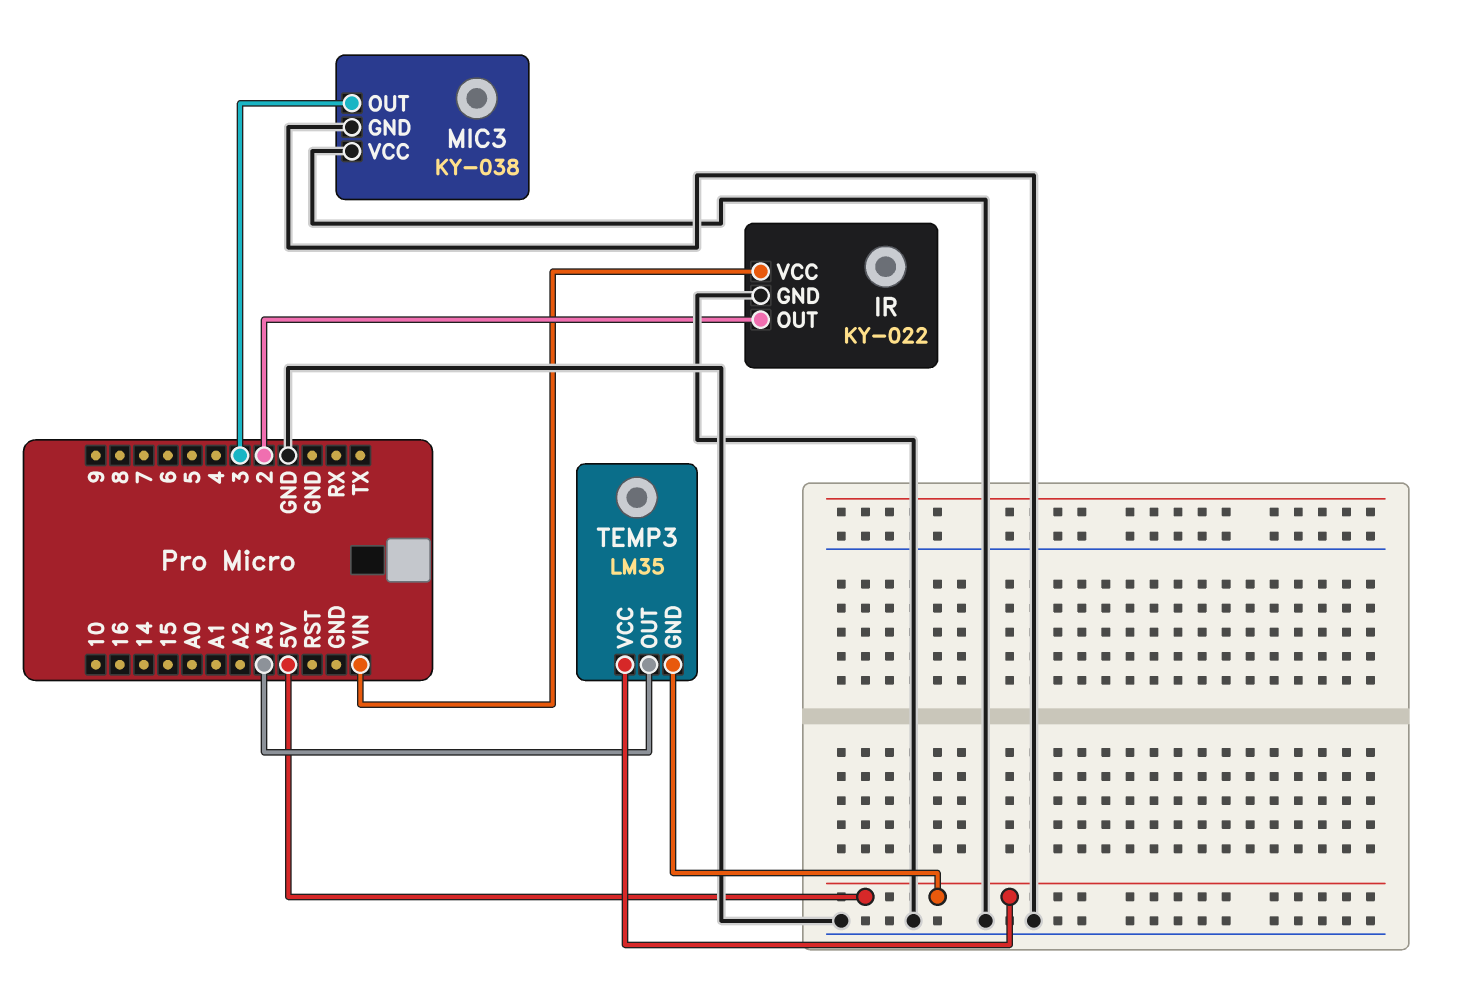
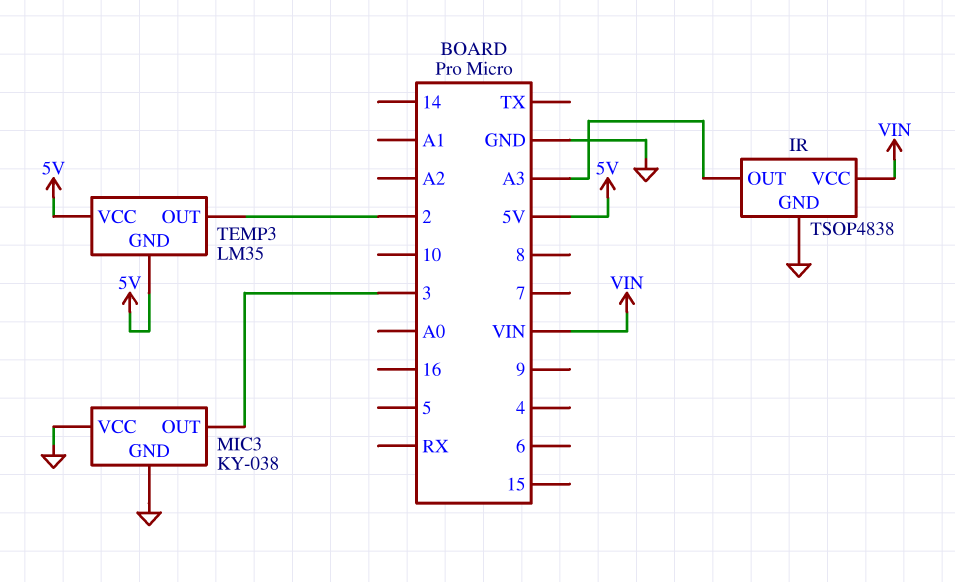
IR: KY-022 -> TSOP4838
IR pin OUT: 2 -> A3
TEMP3 pin OUT: A3 -> 2

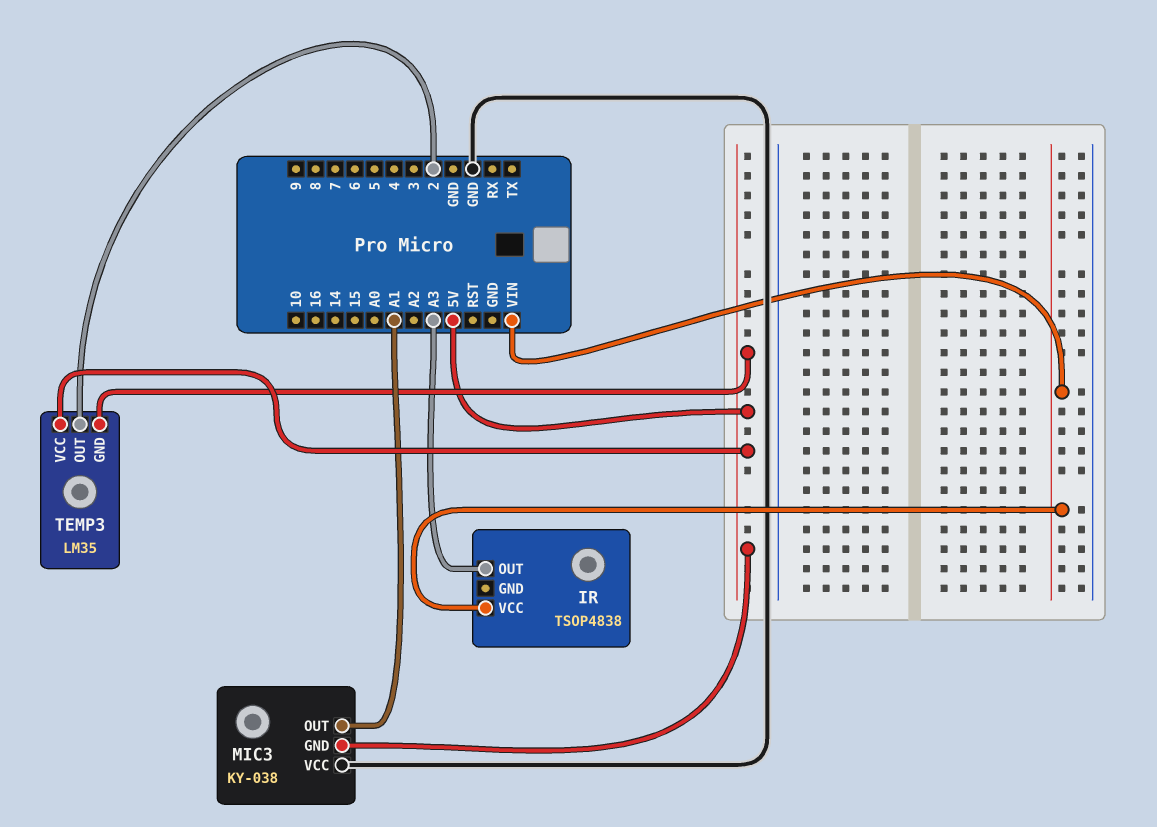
IR pin GND: GND -> none
MIC3 pin GND: GND -> 5V
MIC3 pin OUT: 3 -> A1

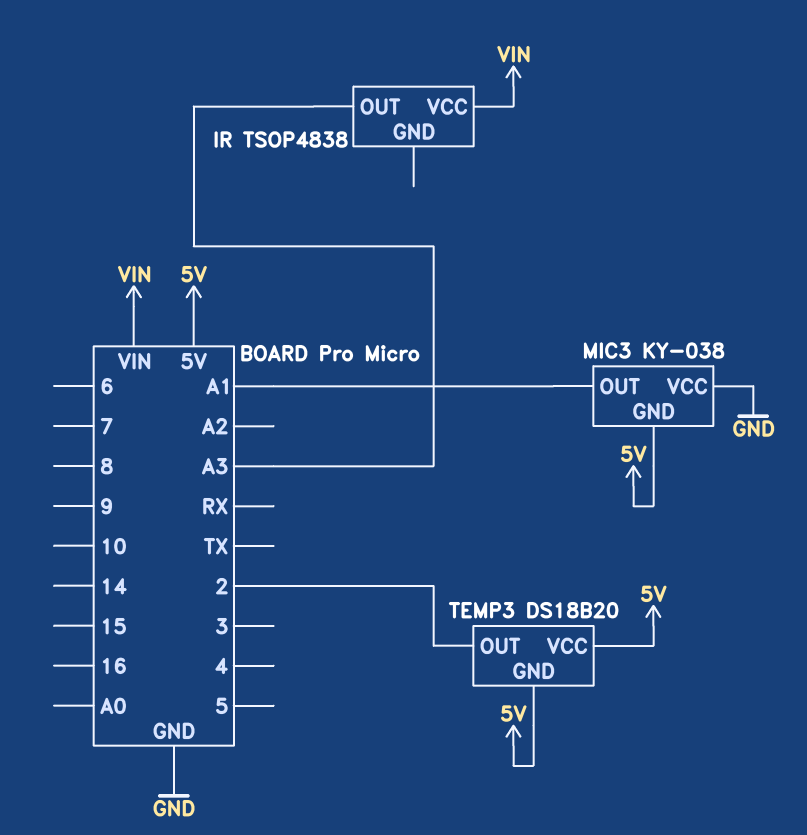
TEMP3: LM35 -> DS18B20

